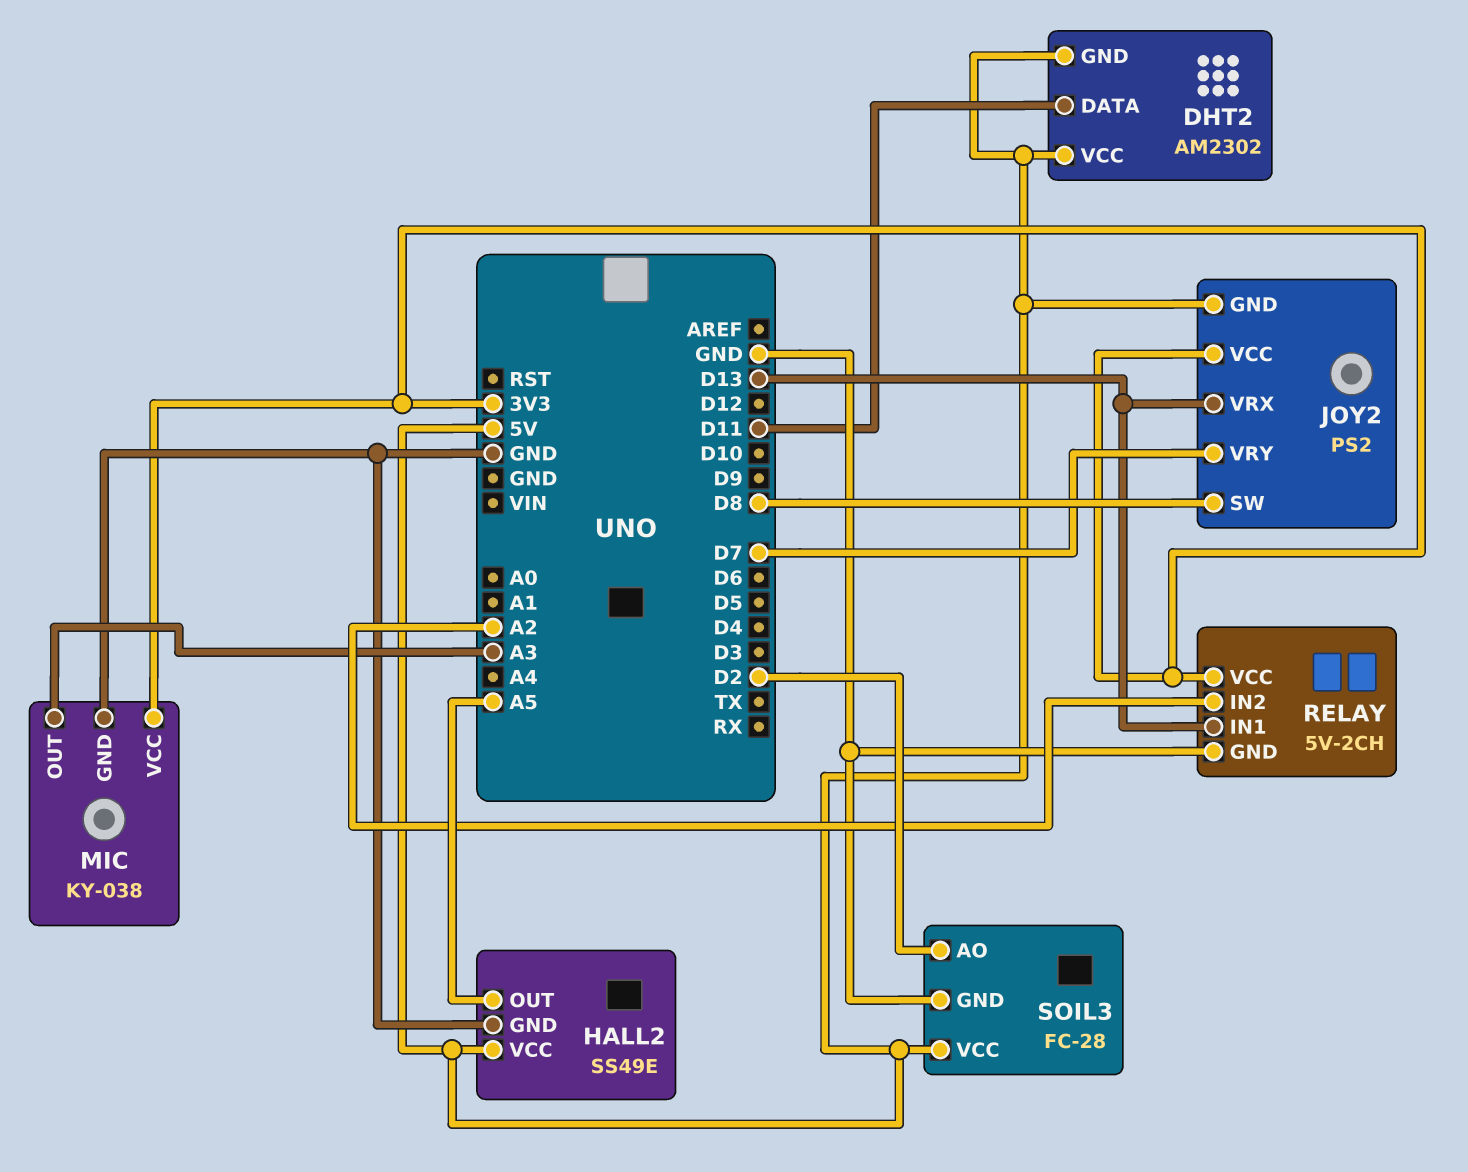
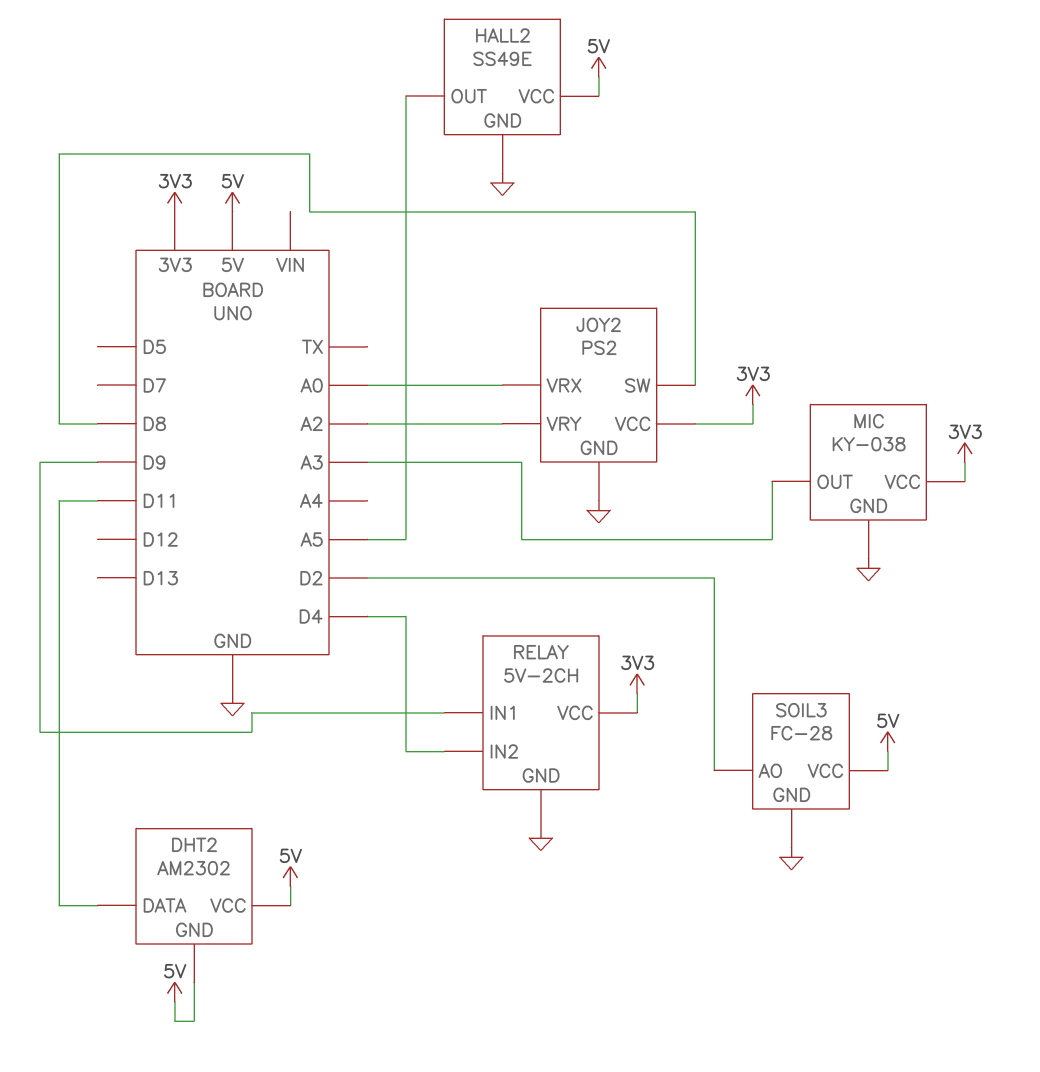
JOY2 pin GND: 5V -> GND
JOY2 pin VRX: D13 -> A0
JOY2 pin VRY: D7 -> A2
RELAY pin IN1: D13 -> D9
RELAY pin IN2: A2 -> D4

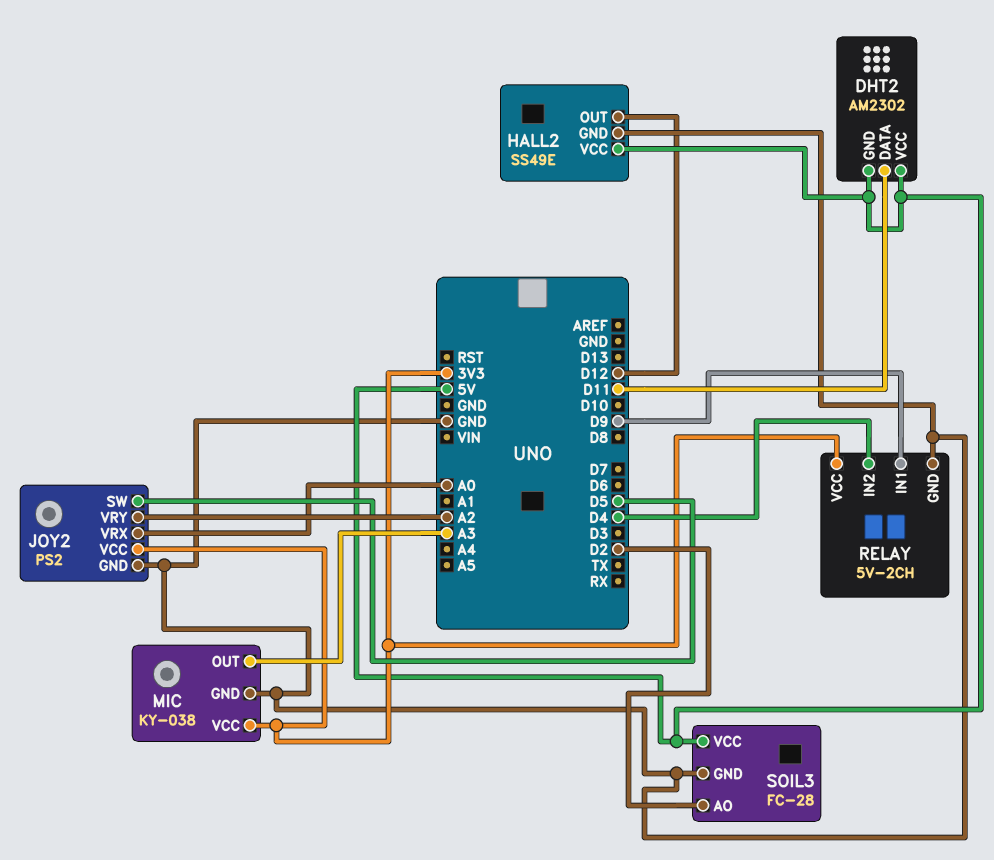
HALL2 pin OUT: A5 -> D12
JOY2 pin SW: D8 -> D5

